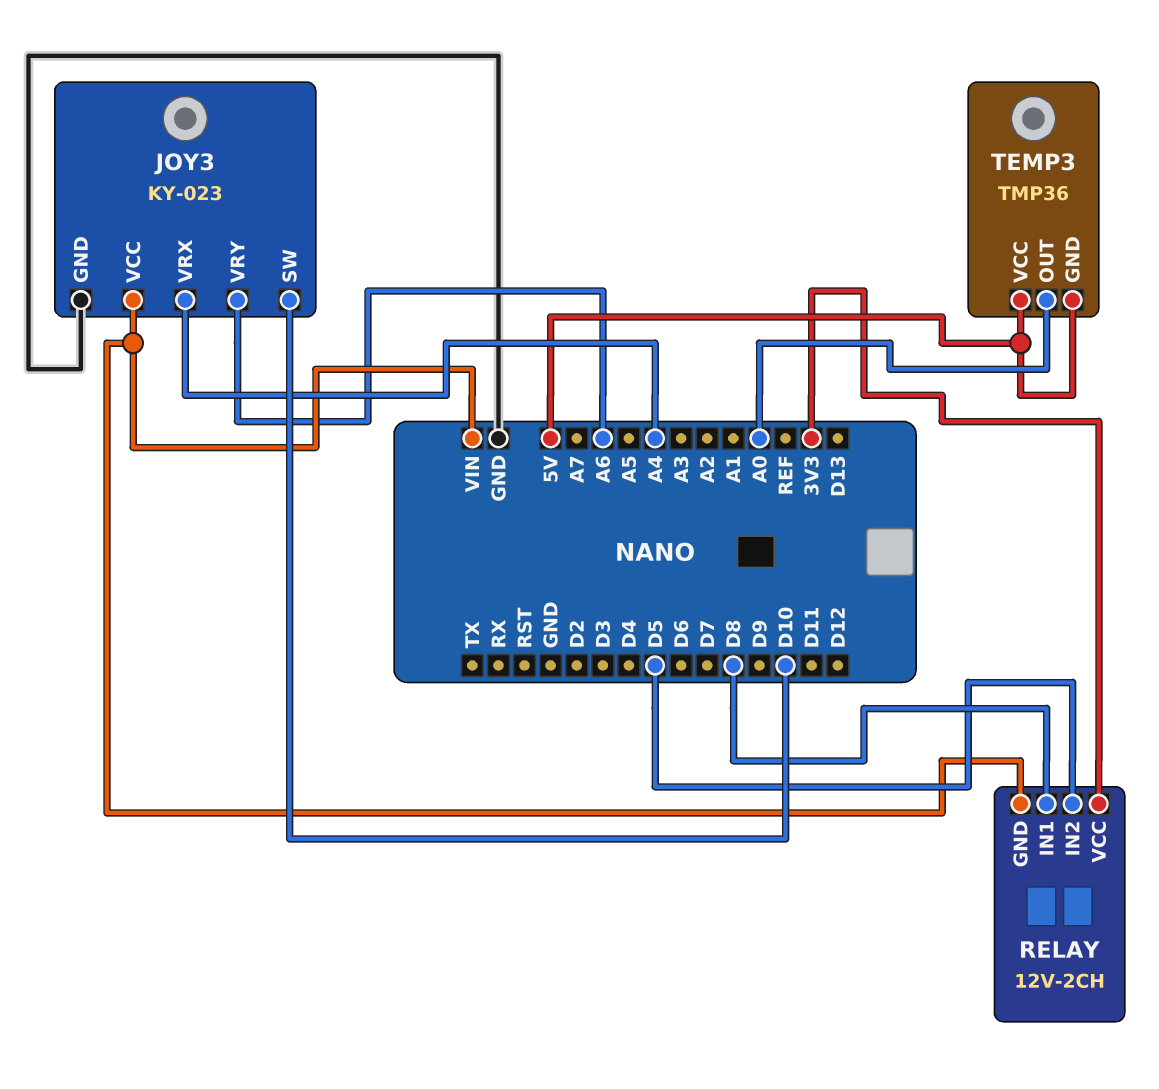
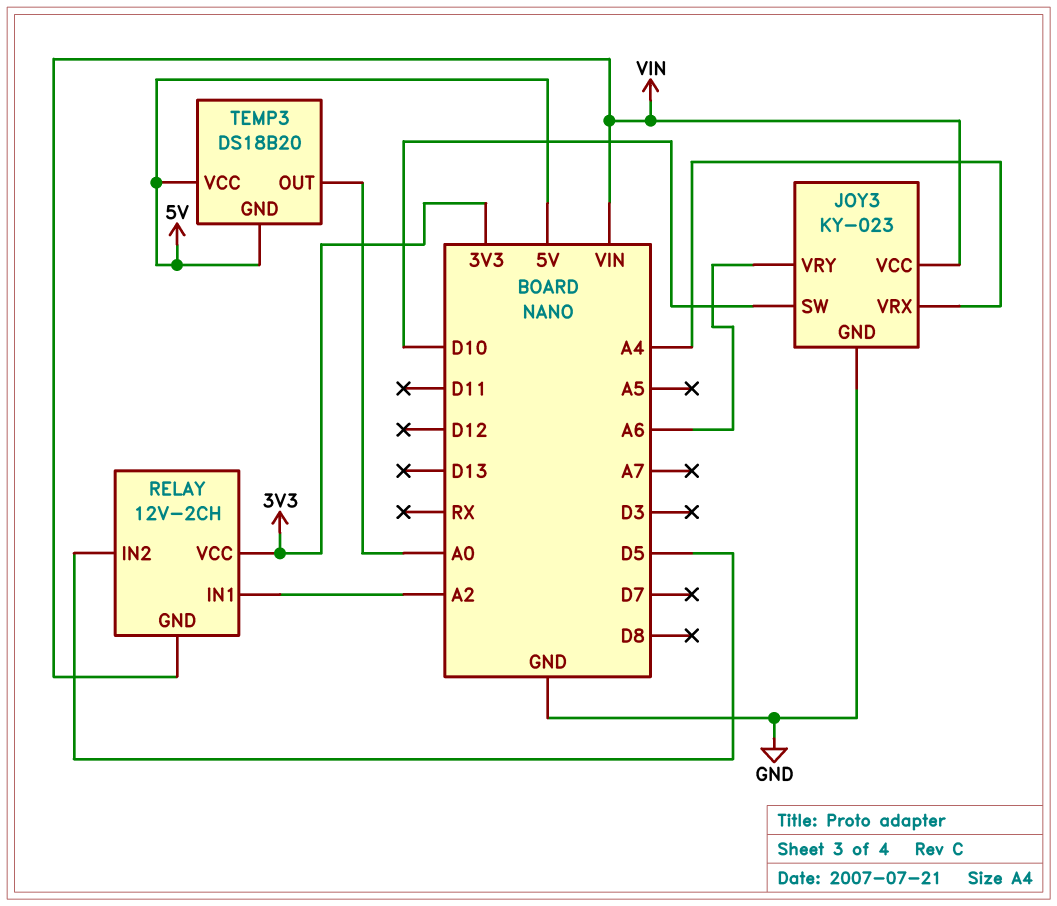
RELAY pin IN1: D8 -> A2
TEMP3: TMP36 -> DS18B20

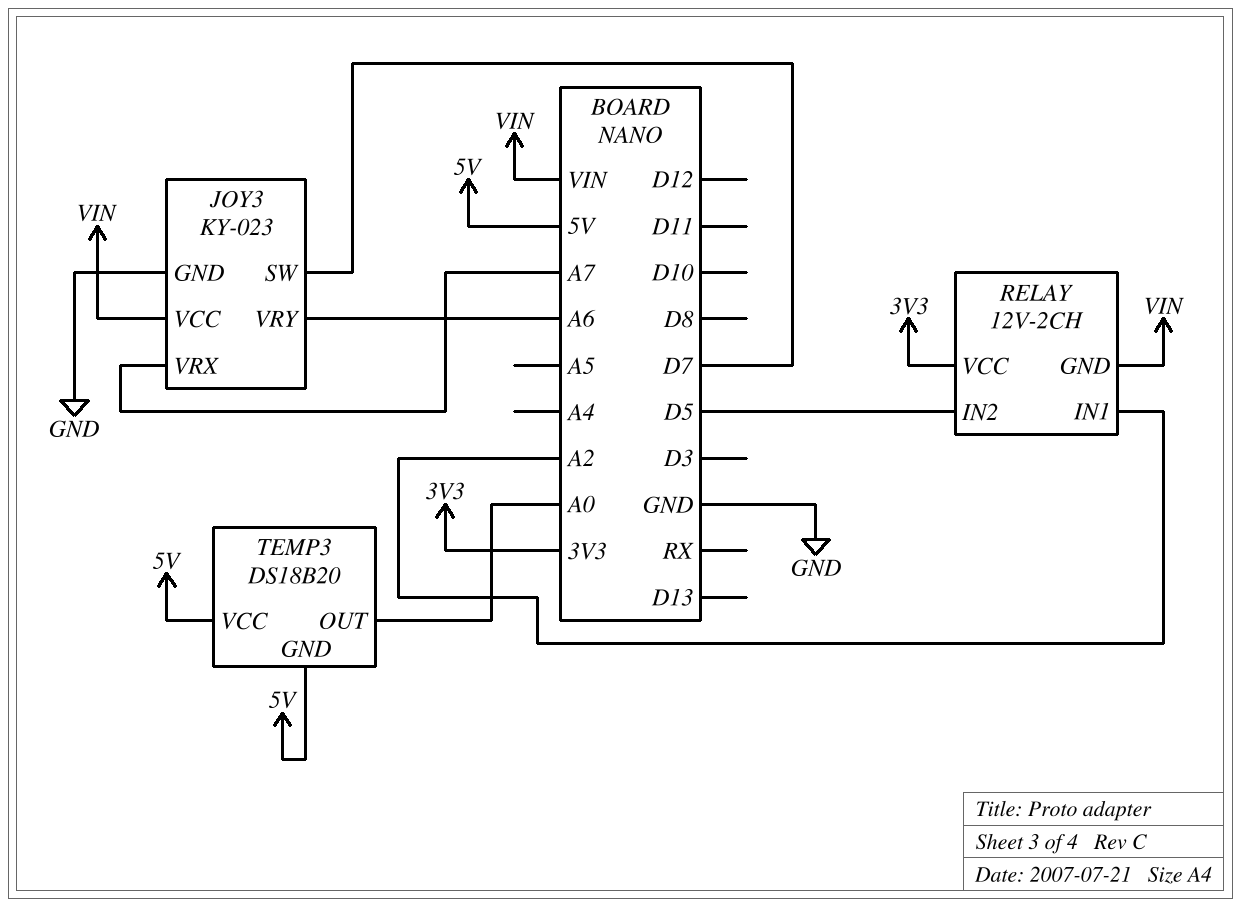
JOY3 pin SW: D10 -> D7
JOY3 pin VRX: A4 -> A7

